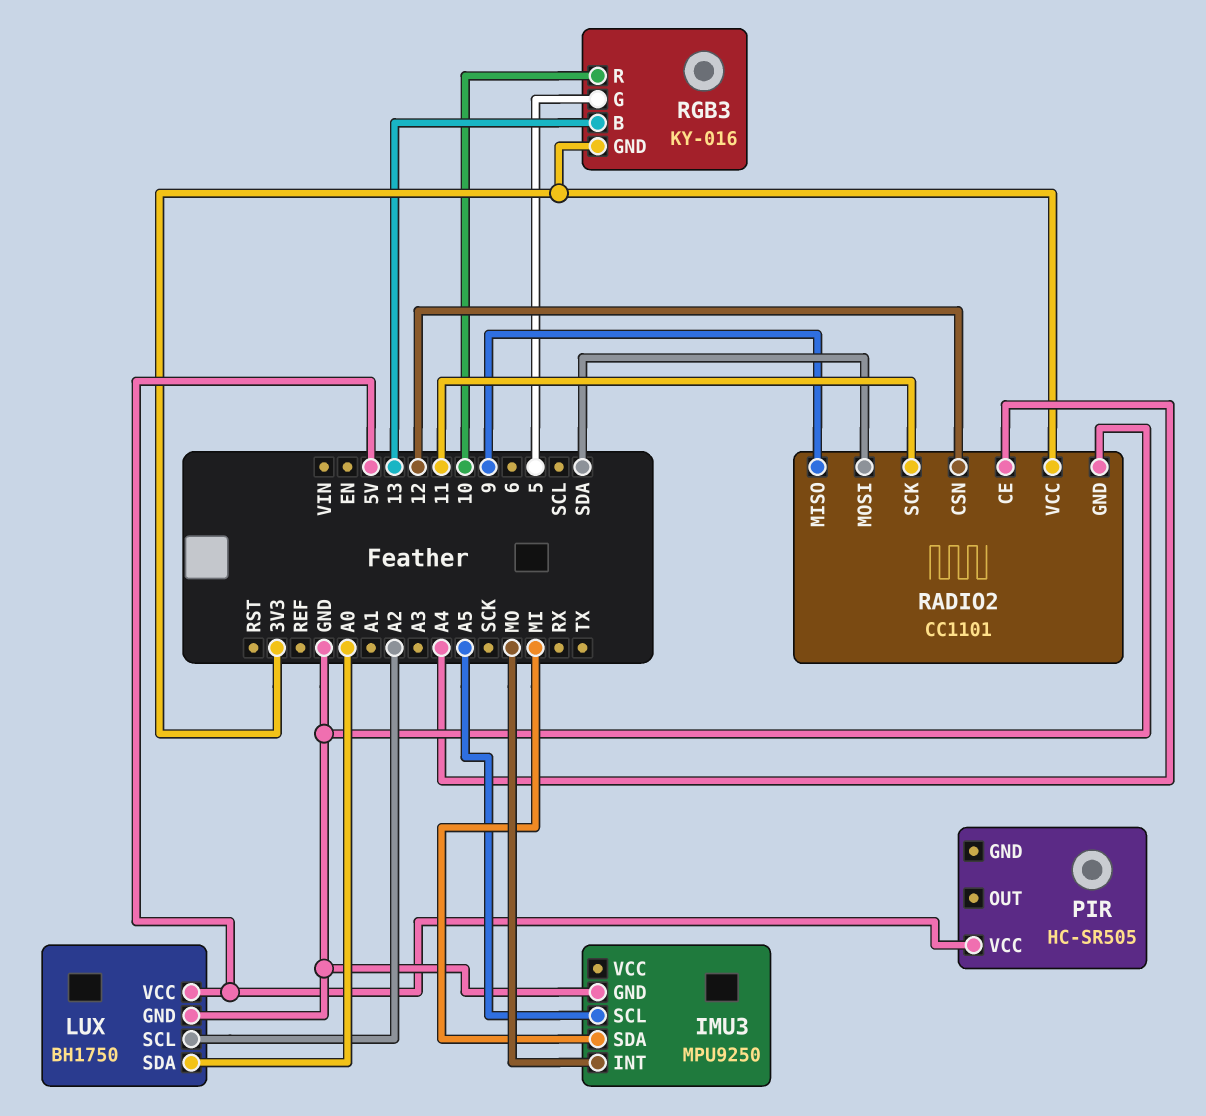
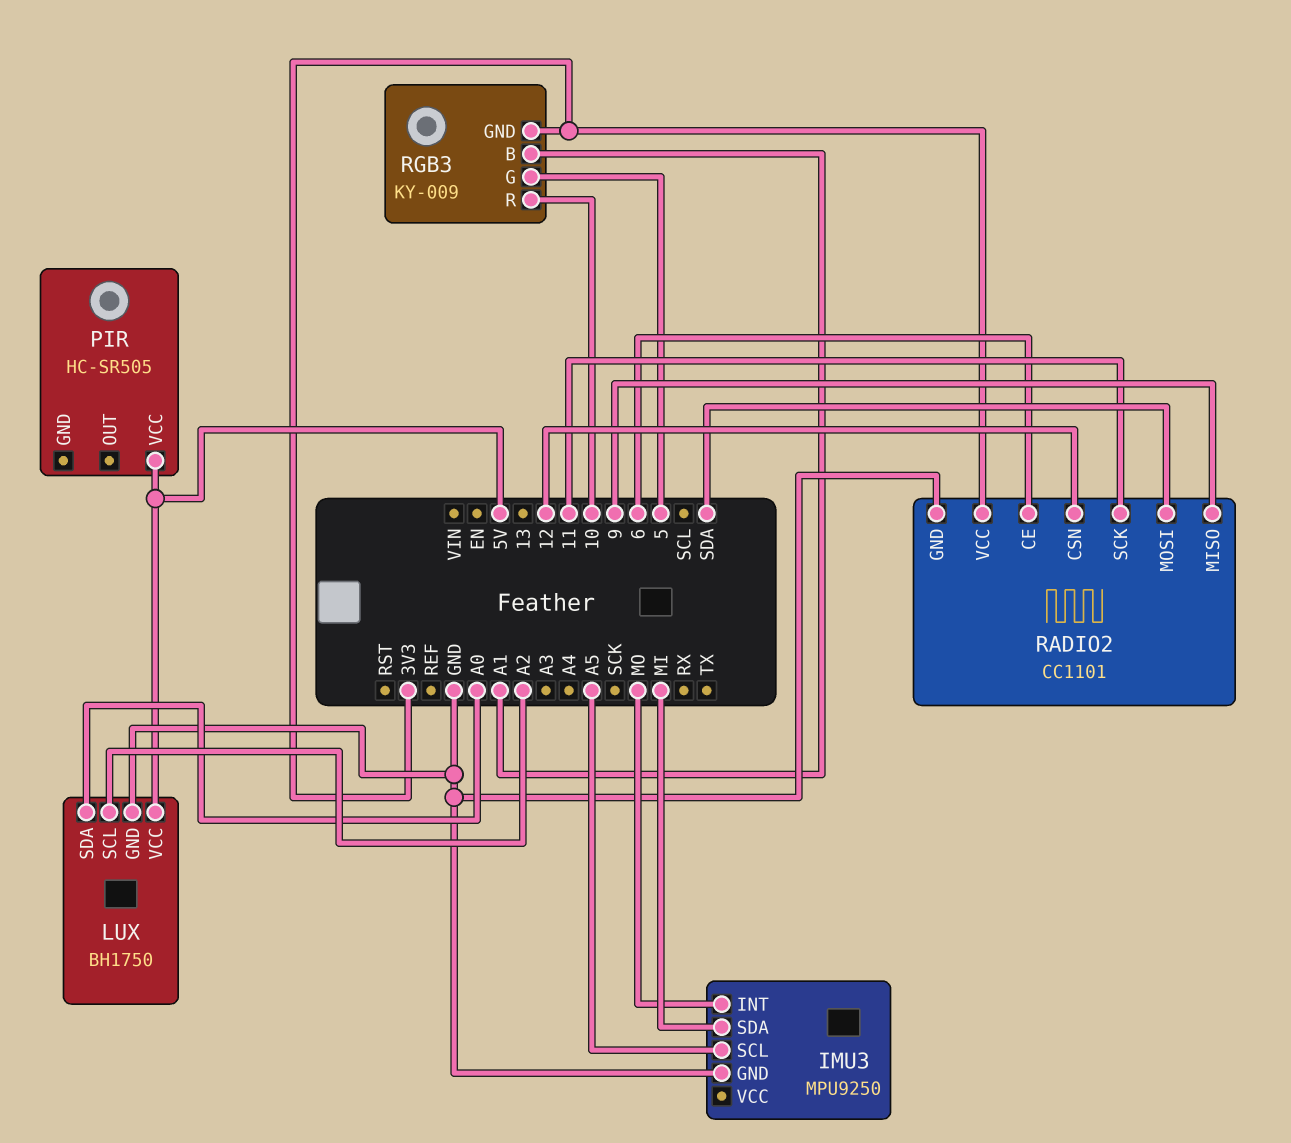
RADIO2 pin CE: A4 -> 6
RGB3: KY-016 -> KY-009
RGB3 pin B: 13 -> A1

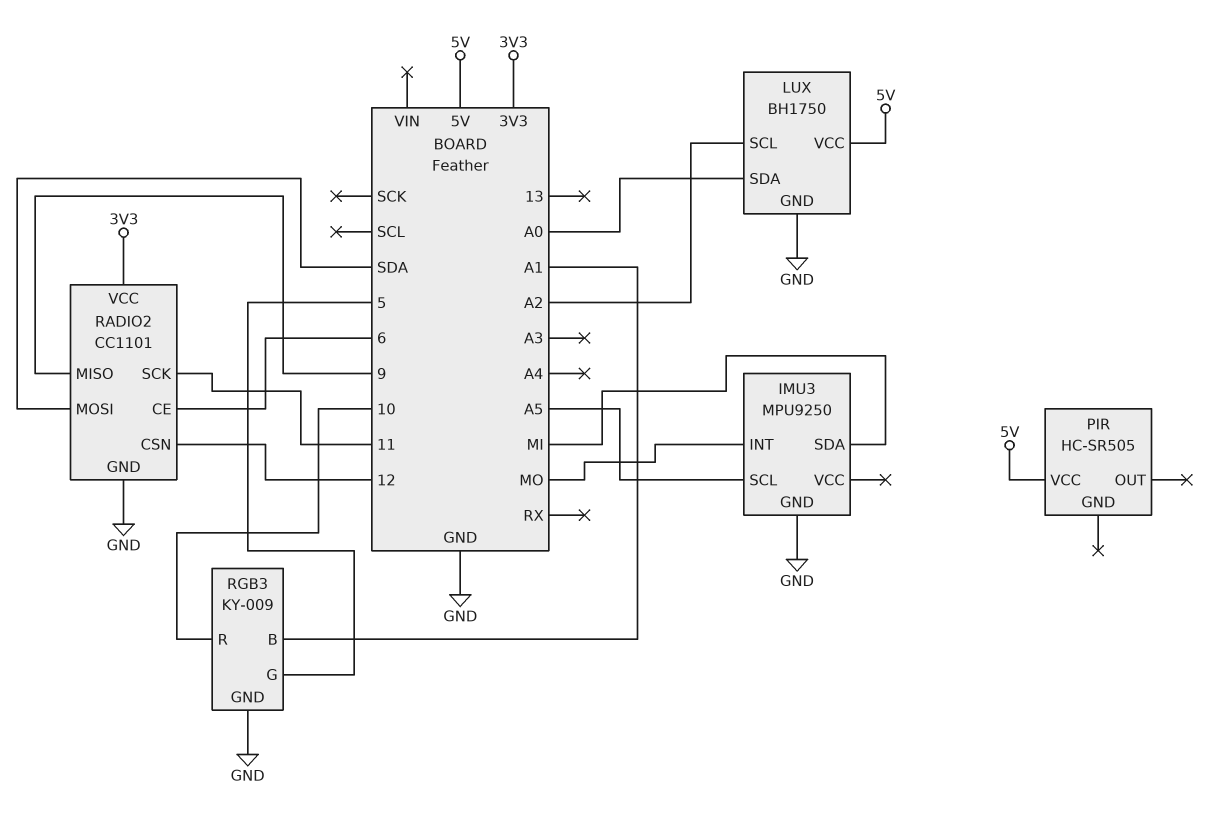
RGB3 pin GND: 3V3 -> GND

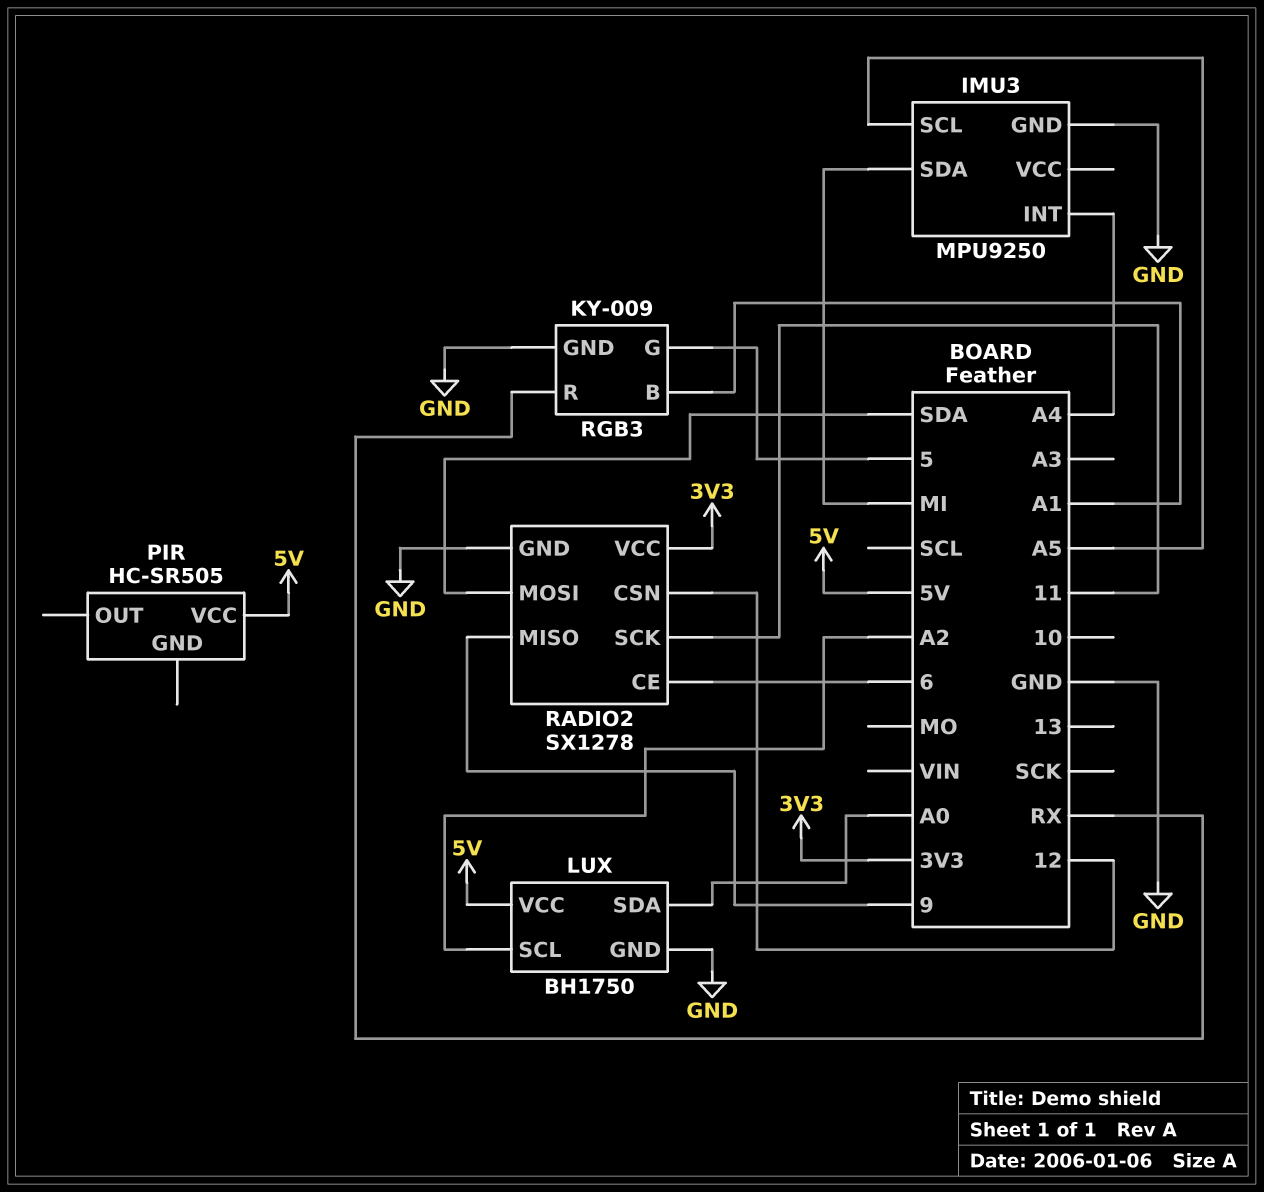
IMU3 pin INT: MO -> A4
RADIO2: CC1101 -> SX1278
RGB3 pin R: 10 -> RX

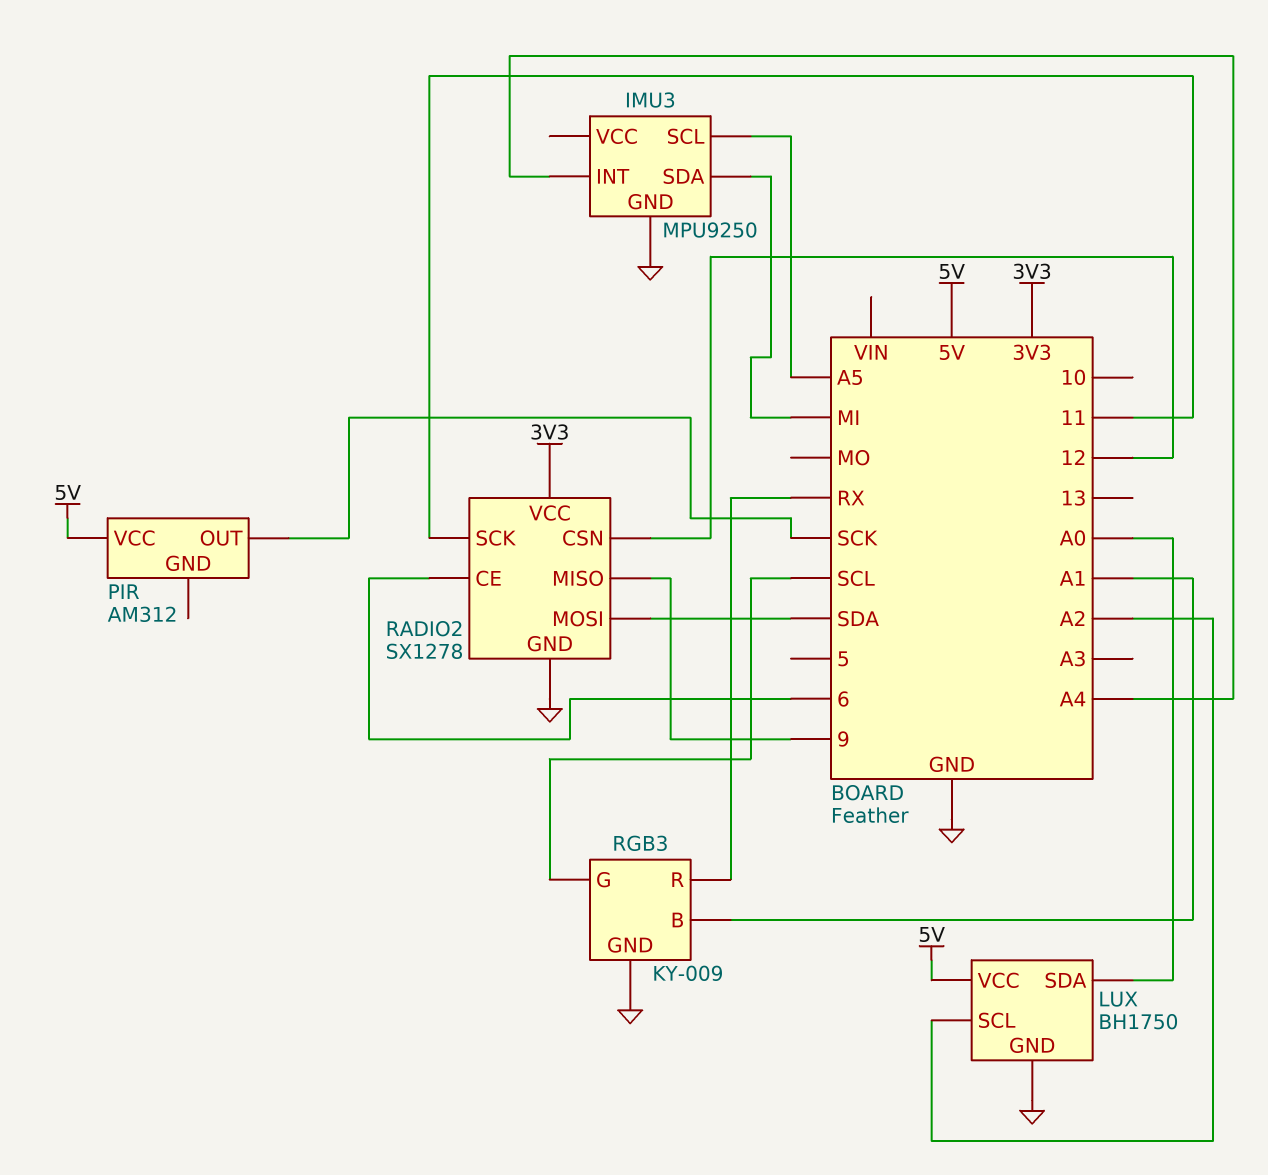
PIR: HC-SR505 -> AM312
PIR pin OUT: none -> SCK
RGB3 pin G: 5 -> SCL

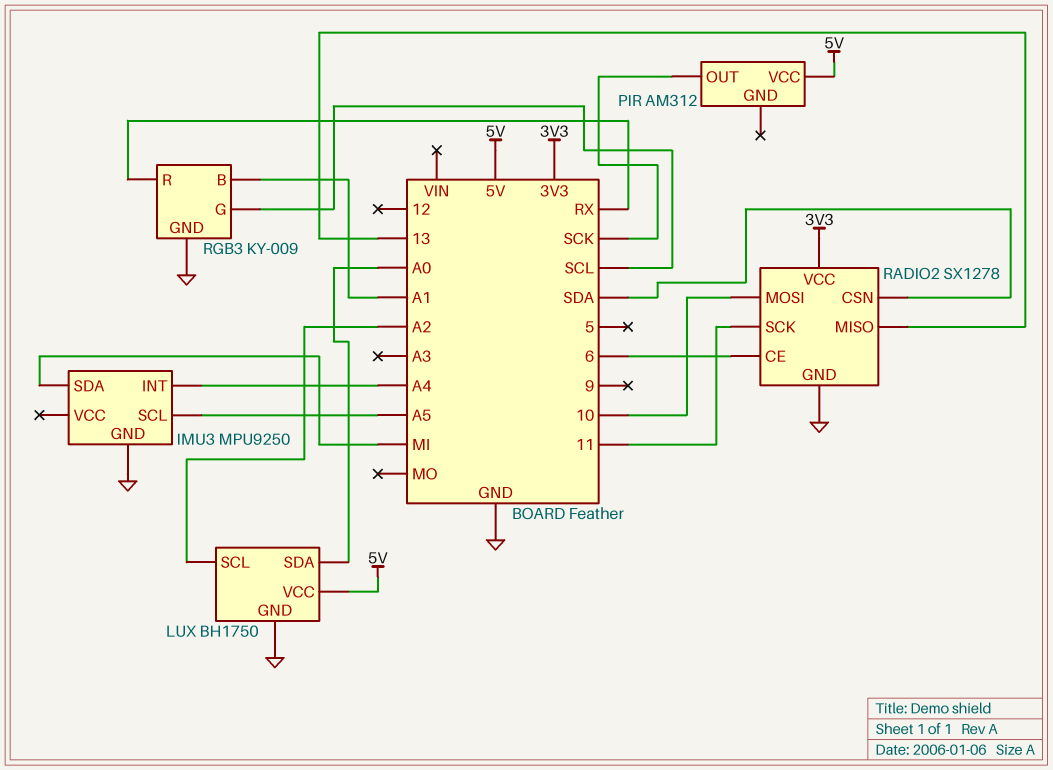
RADIO2 pin CSN: 12 -> SDA
RADIO2 pin MISO: 9 -> 13
RADIO2 pin MOSI: SDA -> 10

